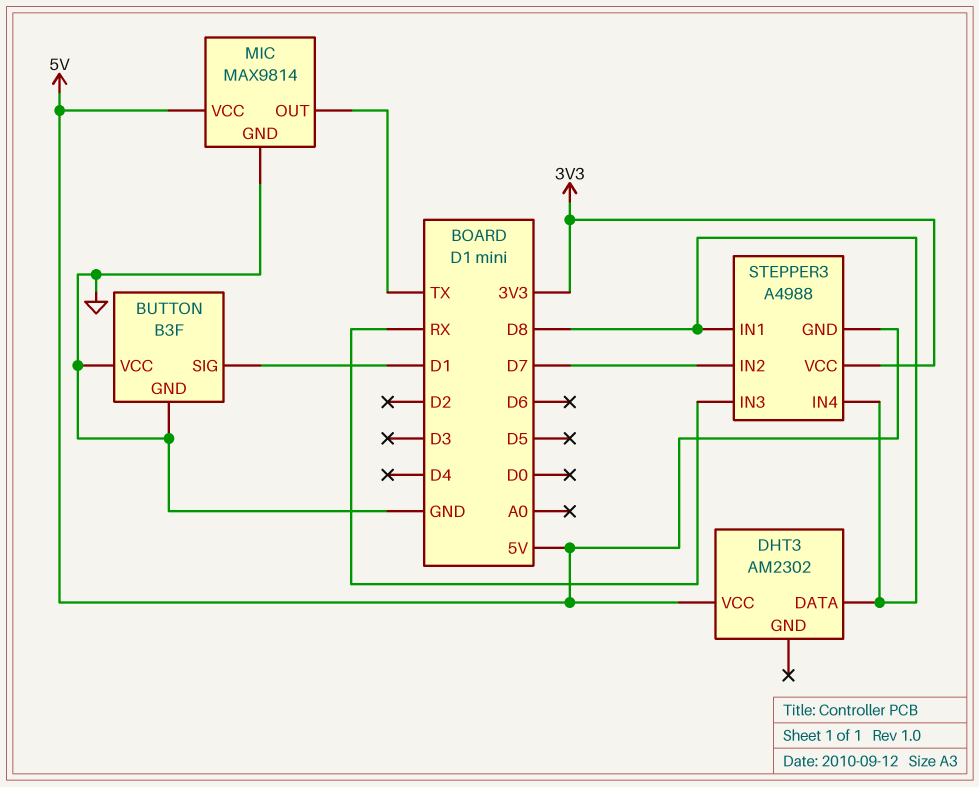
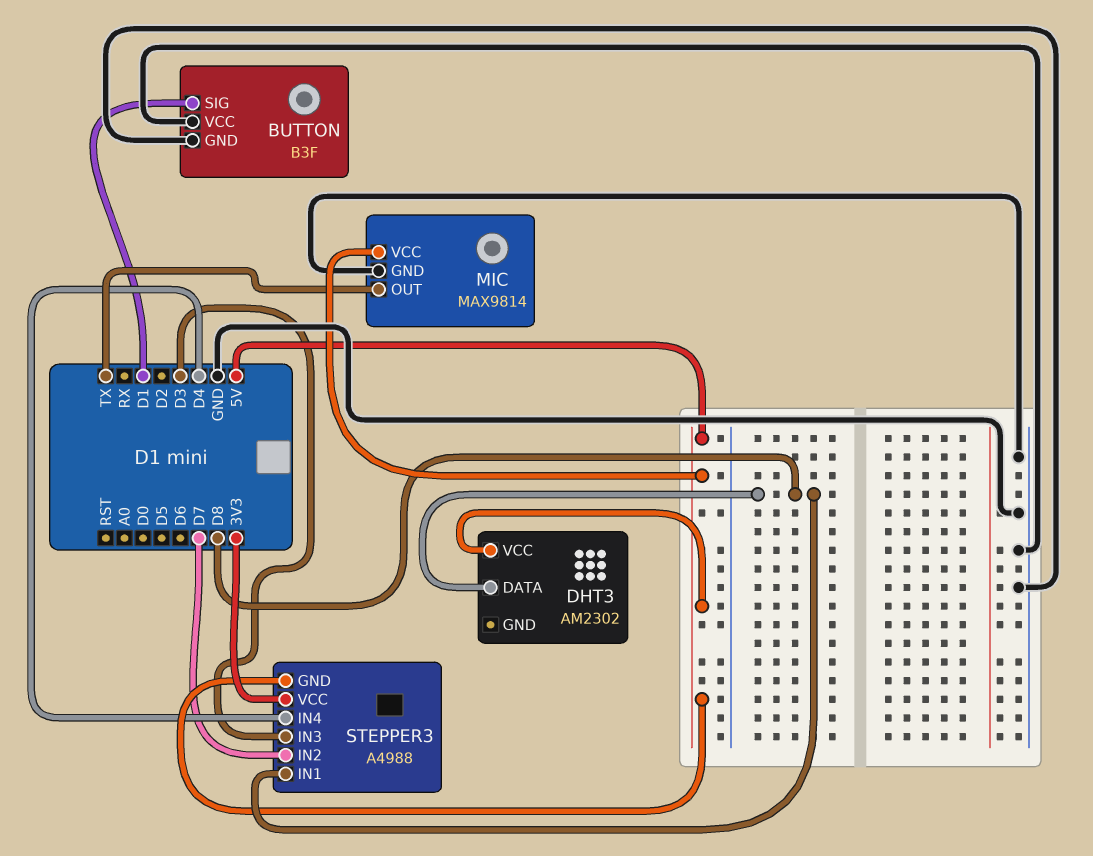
STEPPER3 pin IN3: RX -> D3
STEPPER3 pin IN4: D8 -> D4

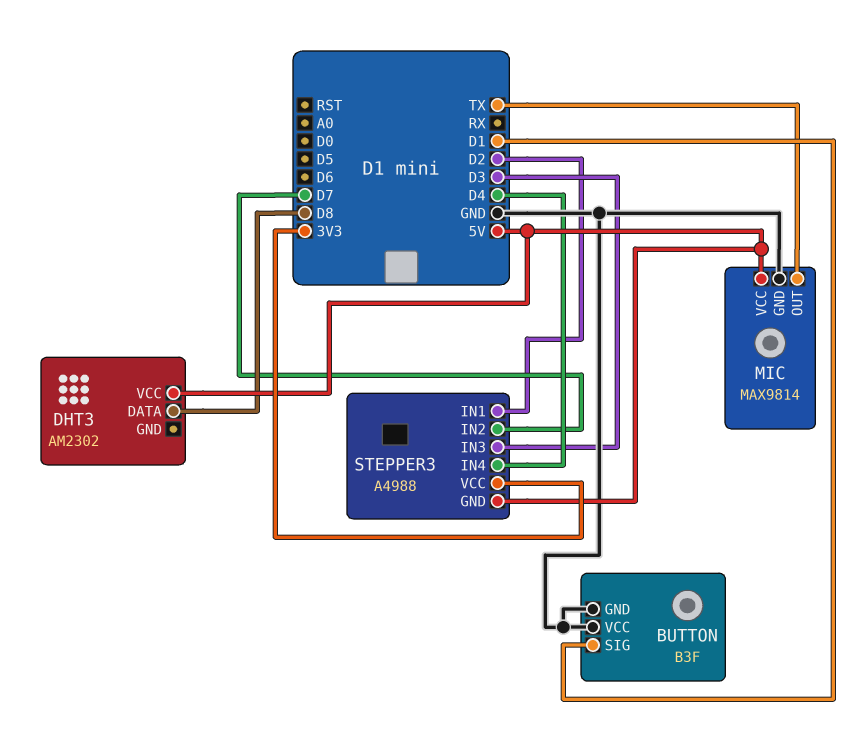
STEPPER3 pin IN1: D8 -> D2

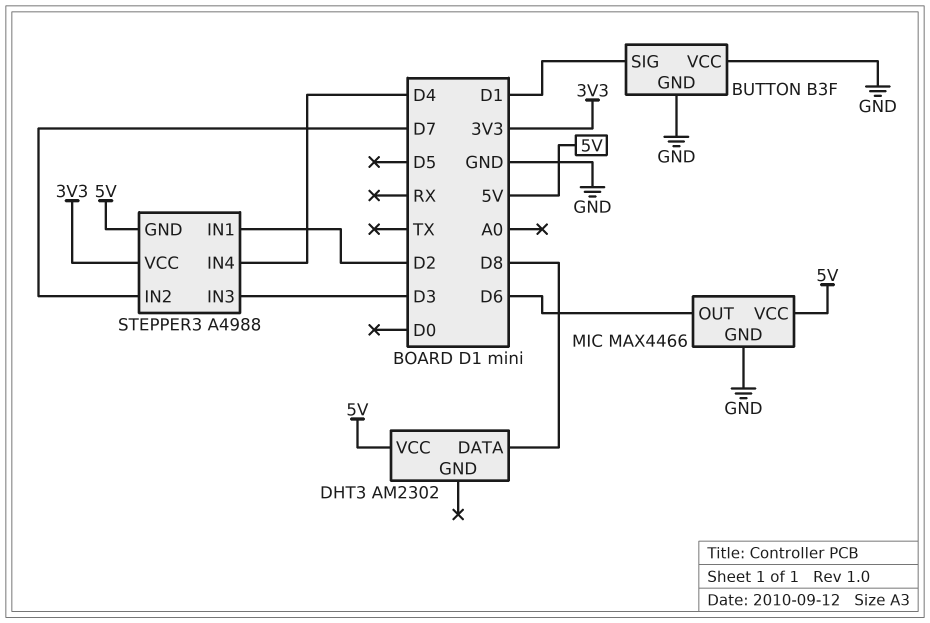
MIC: MAX9814 -> MAX4466
MIC pin OUT: TX -> D6

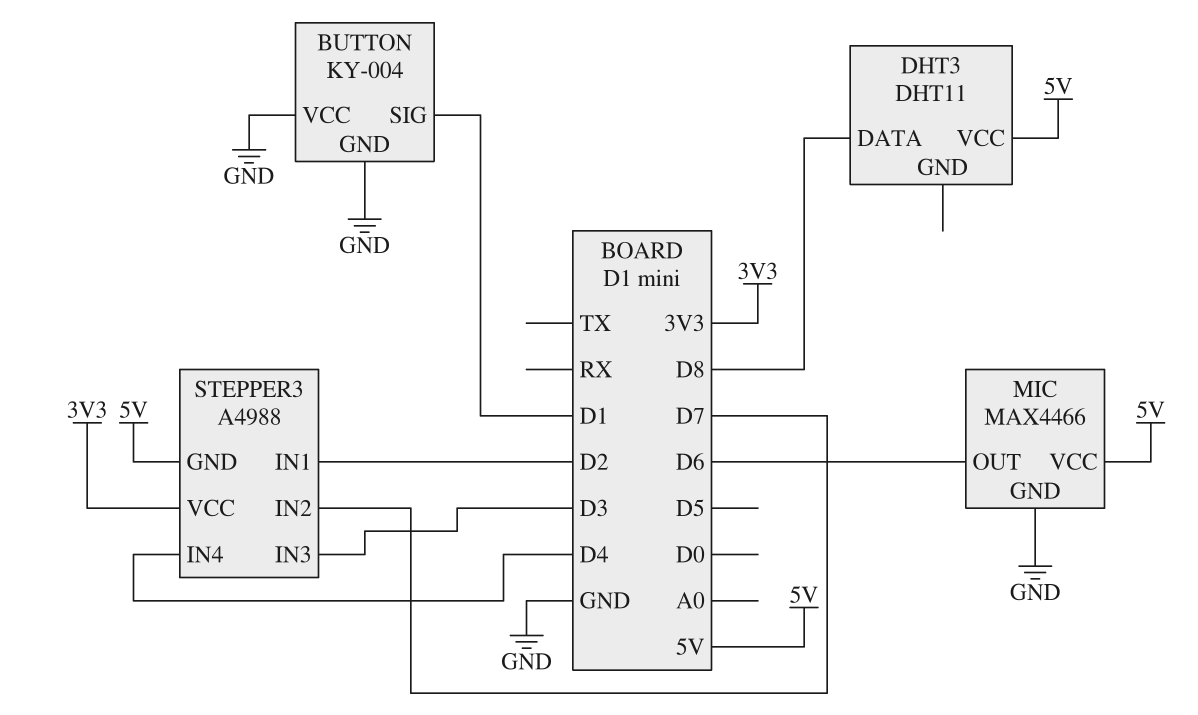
BUTTON: B3F -> KY-004
DHT3: AM2302 -> DHT11

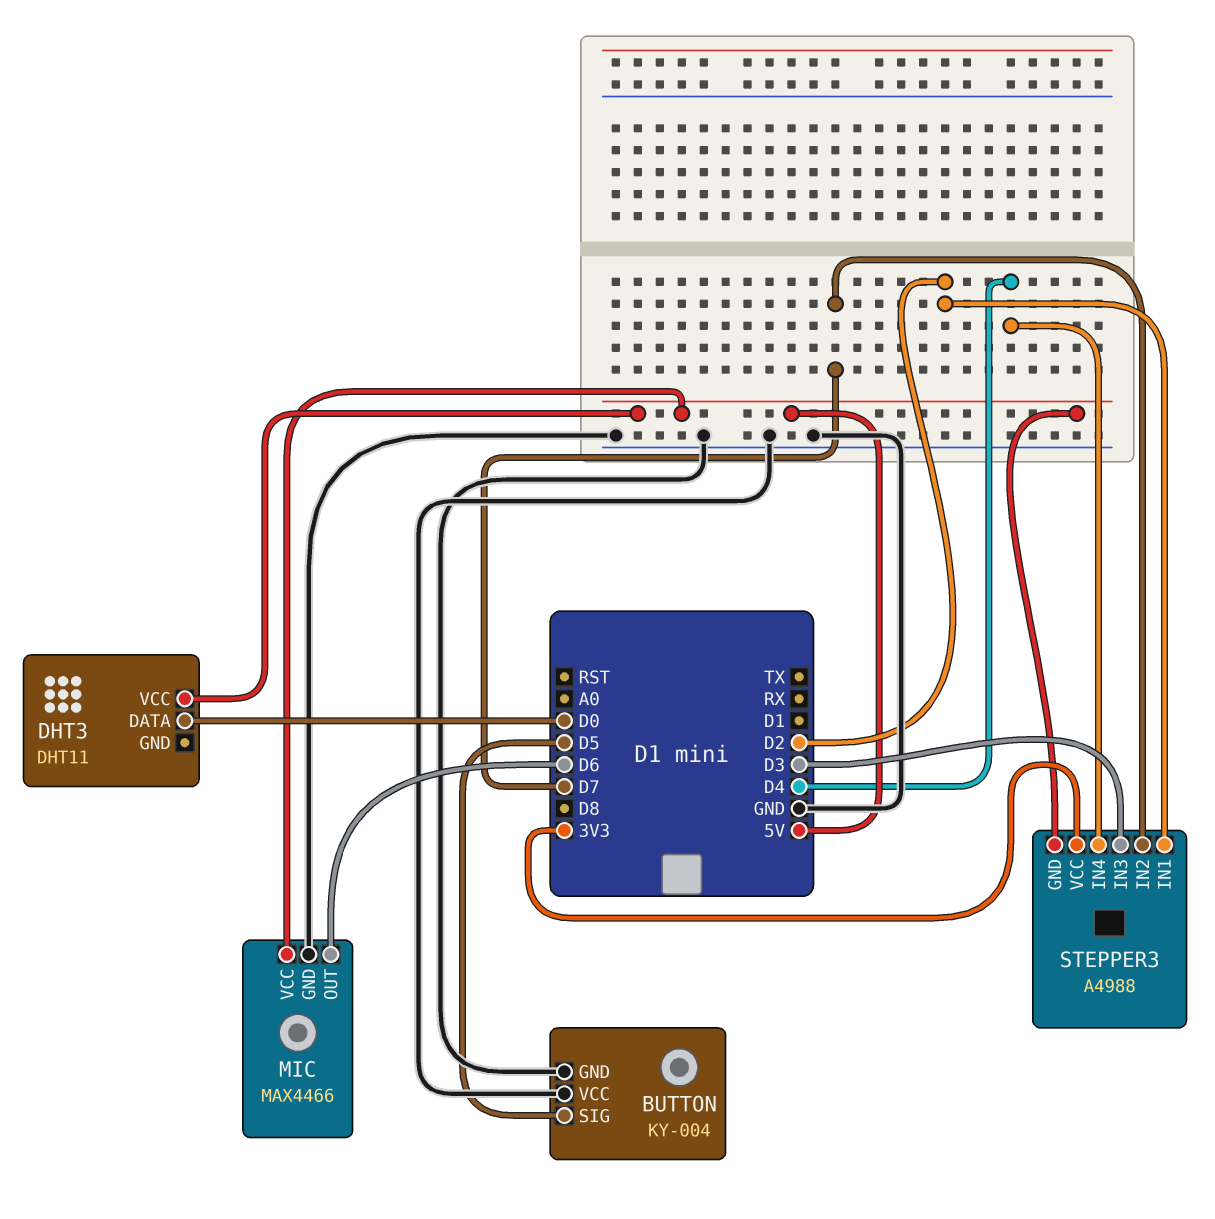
BUTTON pin SIG: D1 -> D5
DHT3 pin DATA: D8 -> D0

